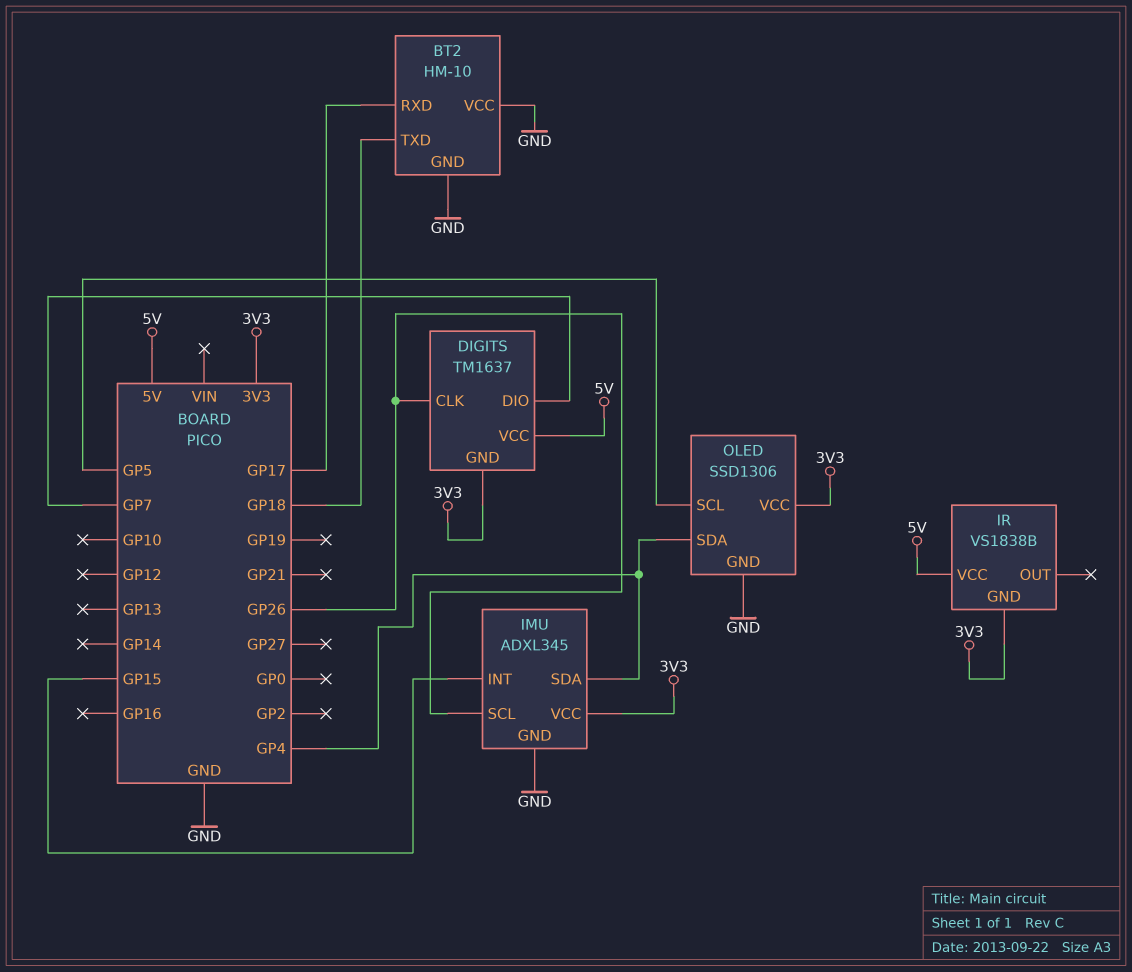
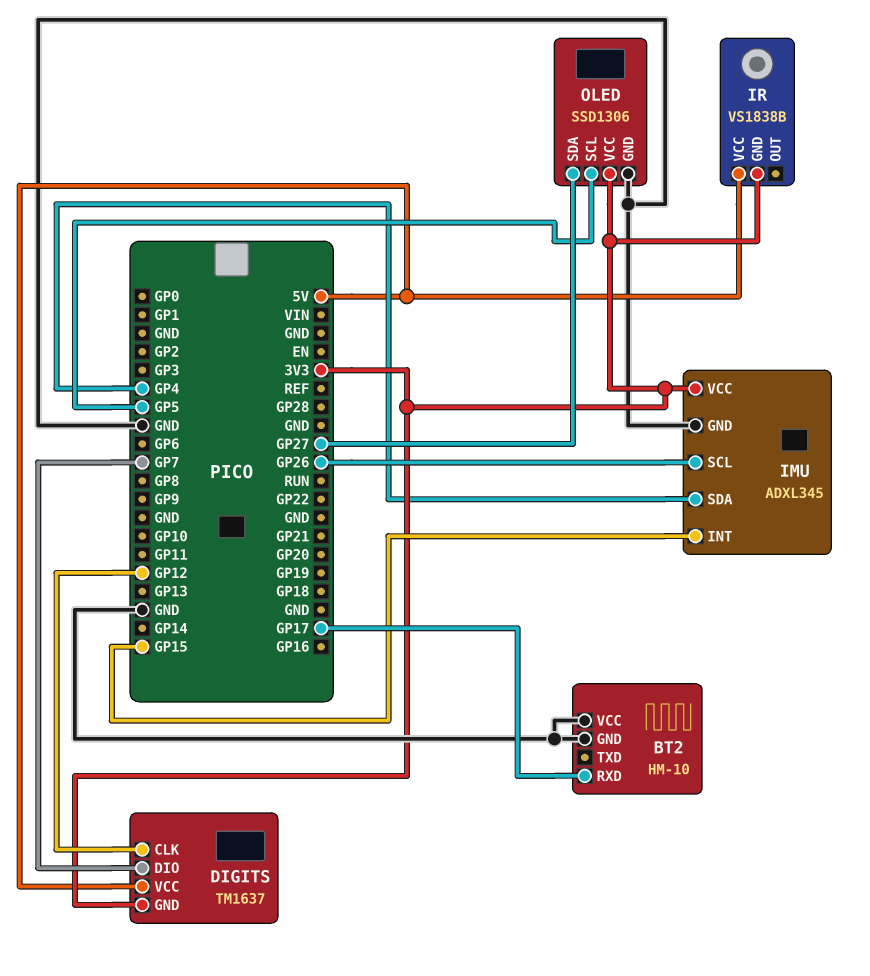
BT2 pin TXD: GP18 -> none
DIGITS pin CLK: GP26 -> GP12
OLED pin SDA: GP4 -> GP27

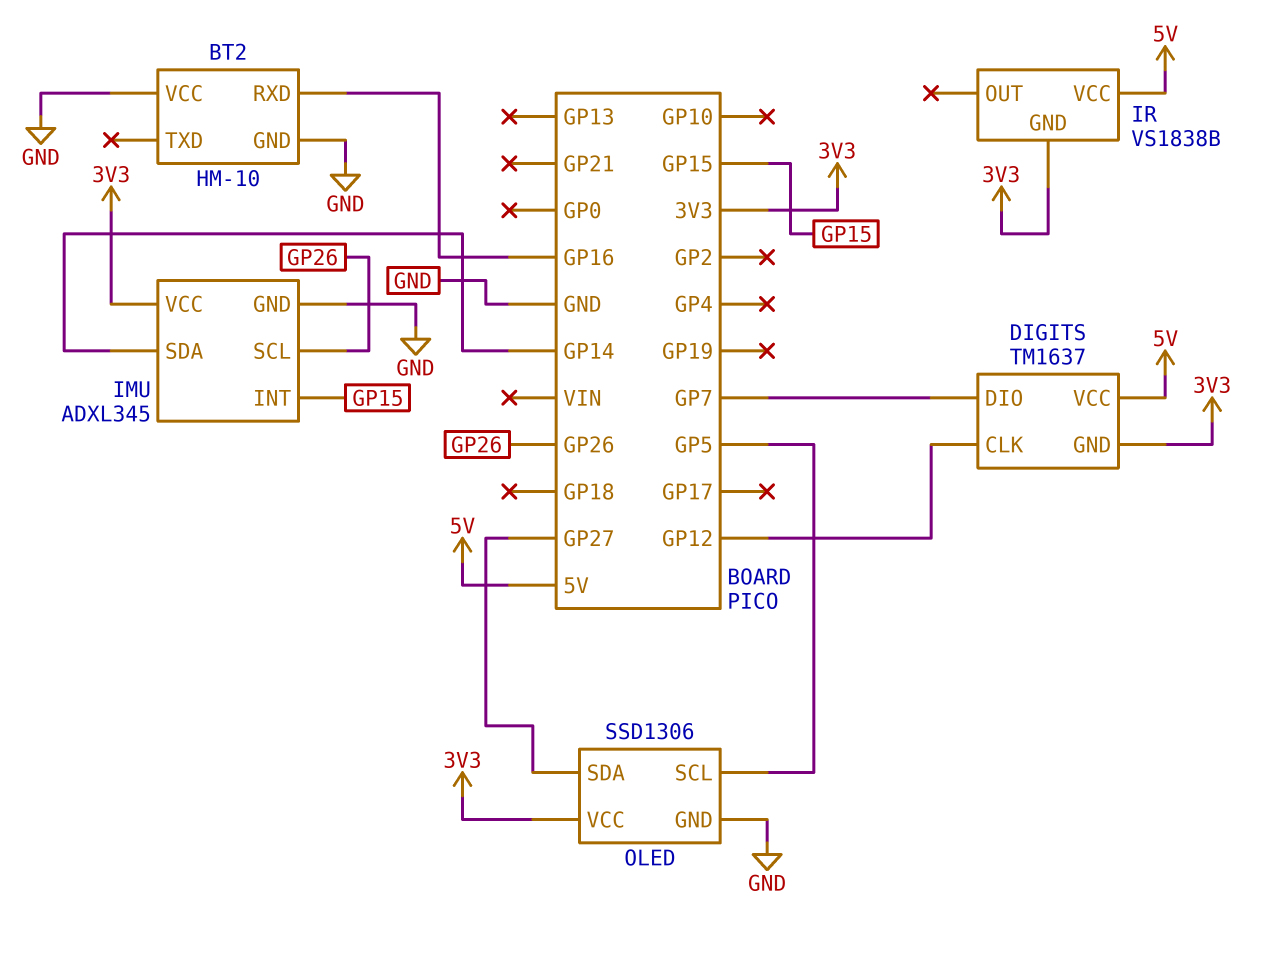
BT2 pin RXD: GP17 -> GP16
IMU pin SDA: GP4 -> GP14

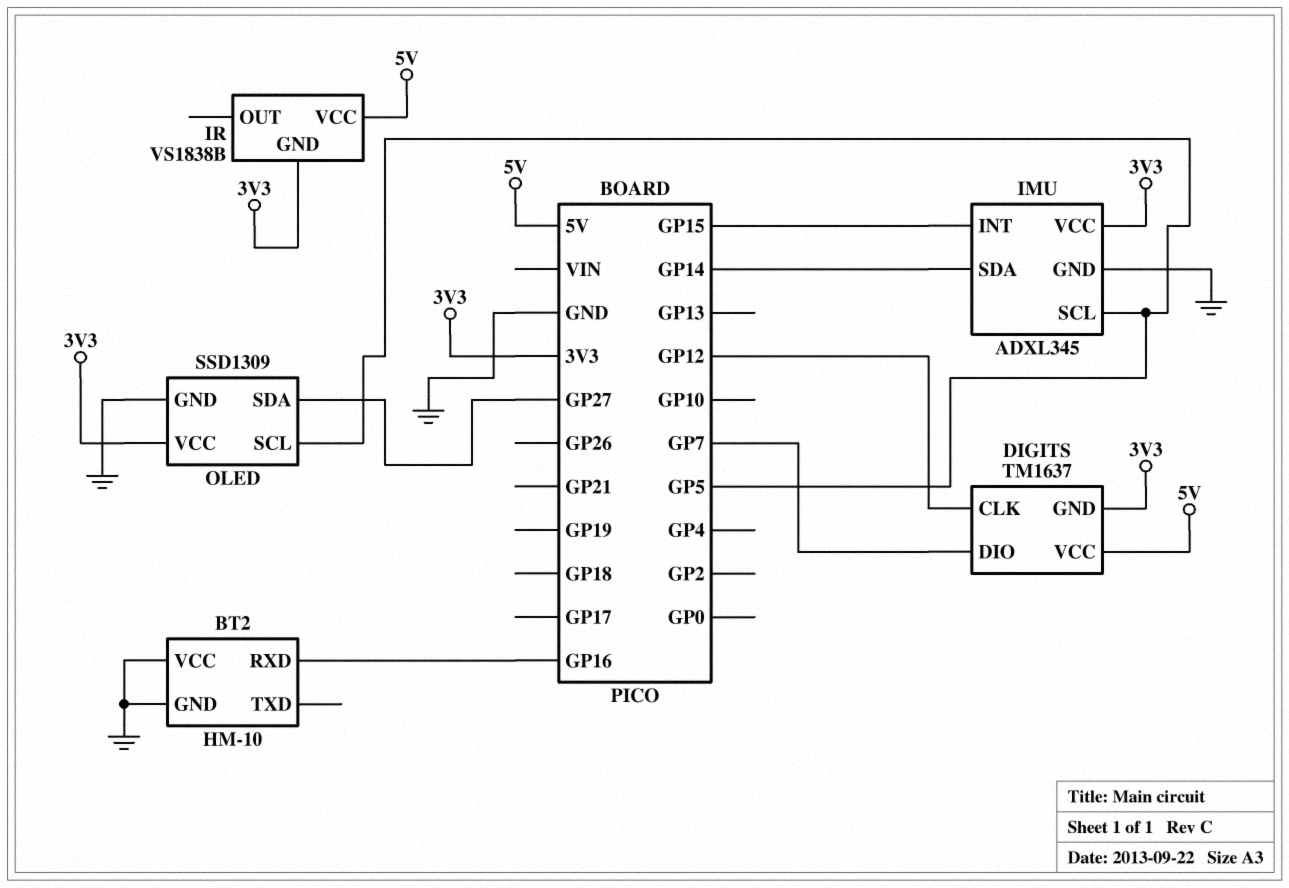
IMU pin SCL: GP26 -> GP5
OLED: SSD1306 -> SSD1309

